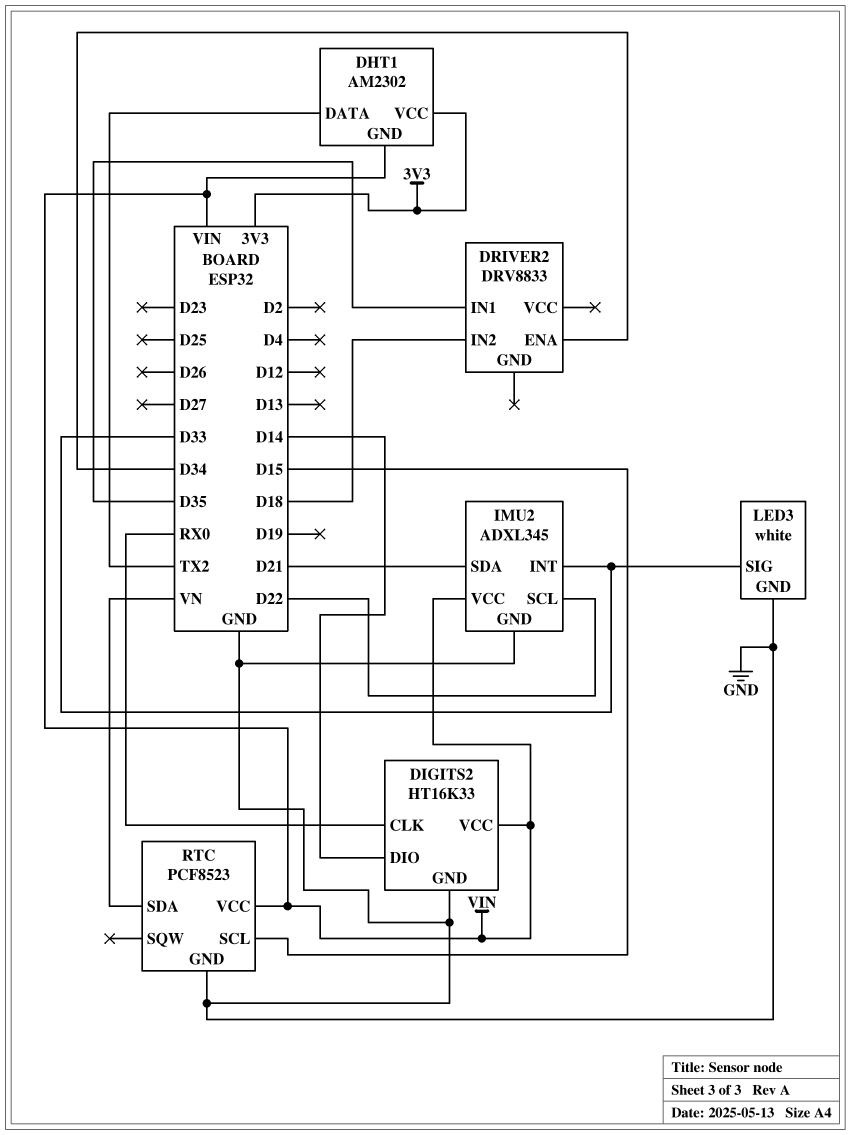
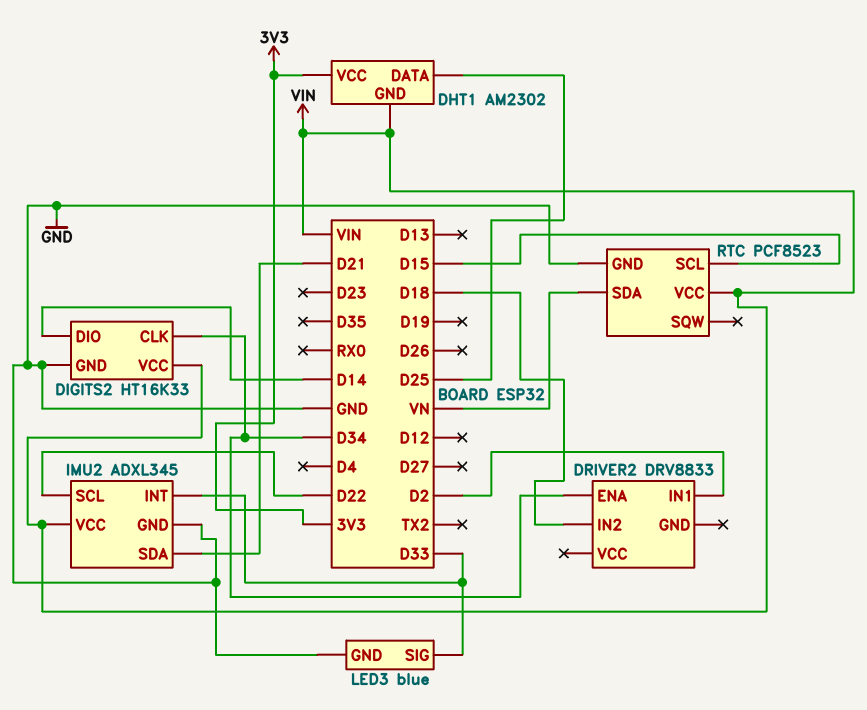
DHT1 pin DATA: TX2 -> D25
DIGITS2 pin CLK: RX0 -> D34
DRIVER2 pin IN1: D35 -> D2
LED3: white -> blue

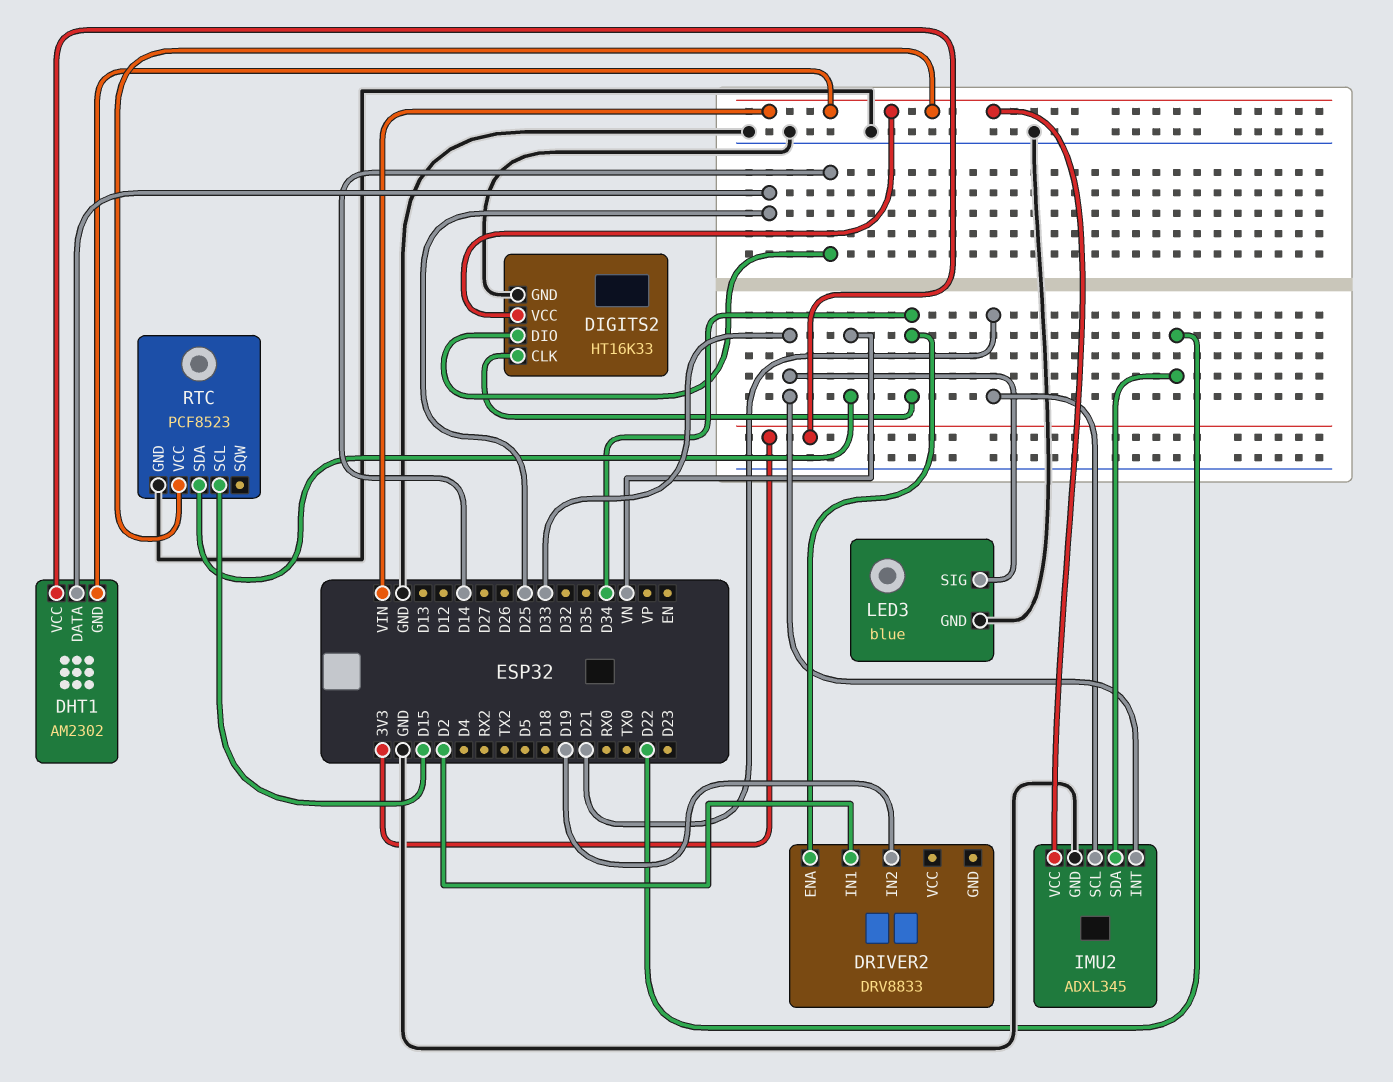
DRIVER2 pin IN2: D18 -> D19
IMU2 pin SCL: D22 -> D21
IMU2 pin SDA: D21 -> D22

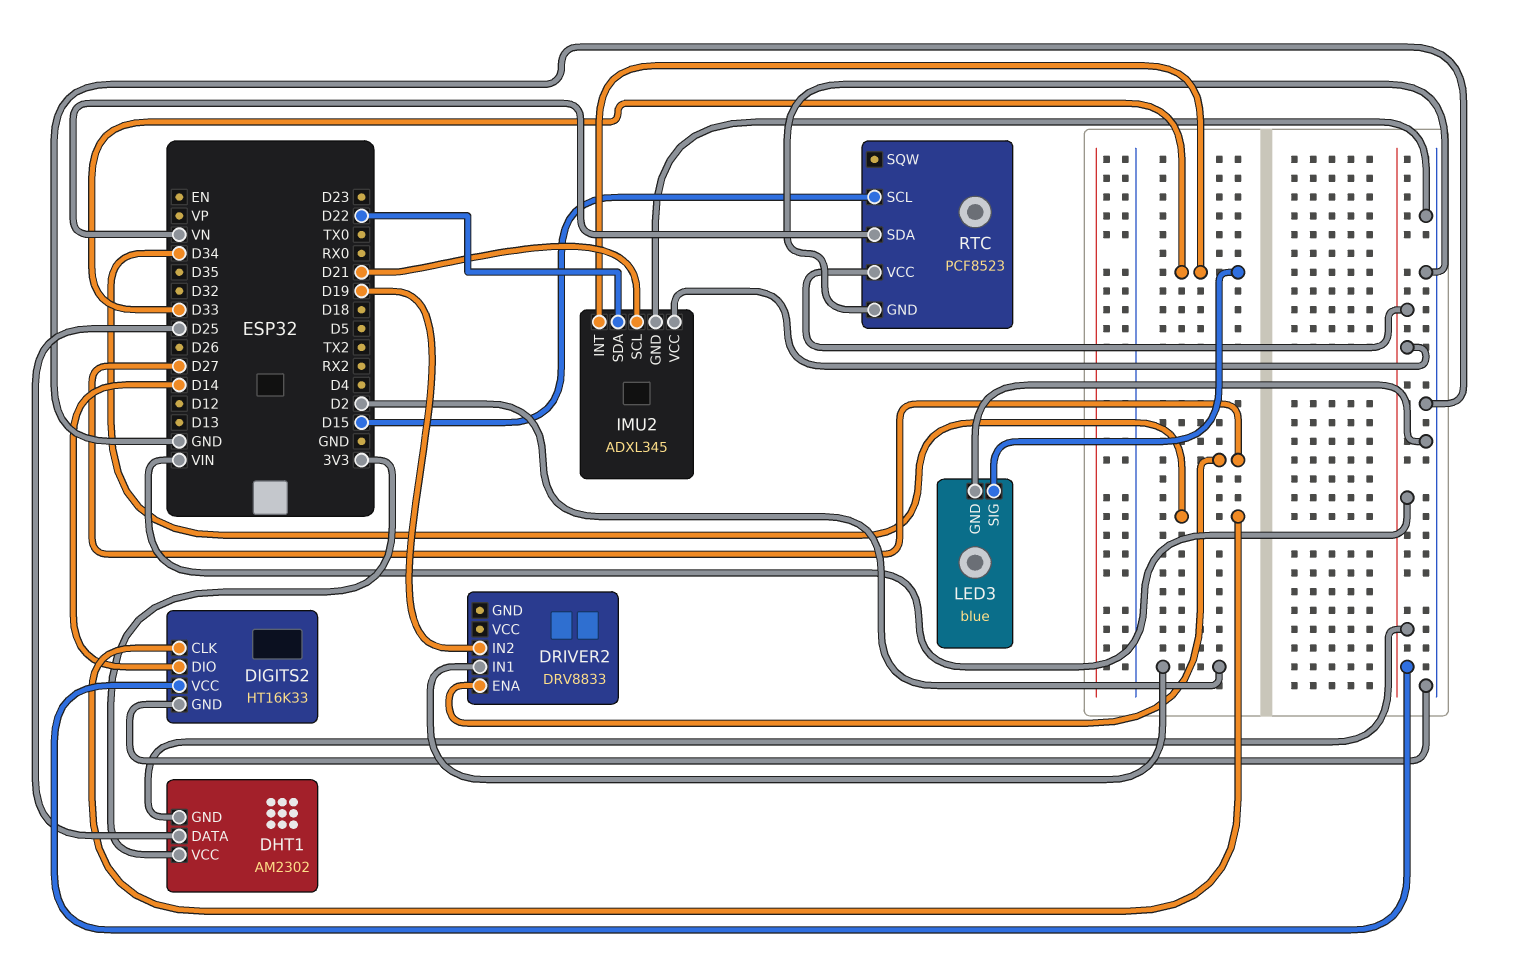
DRIVER2 pin ENA: D34 -> D27

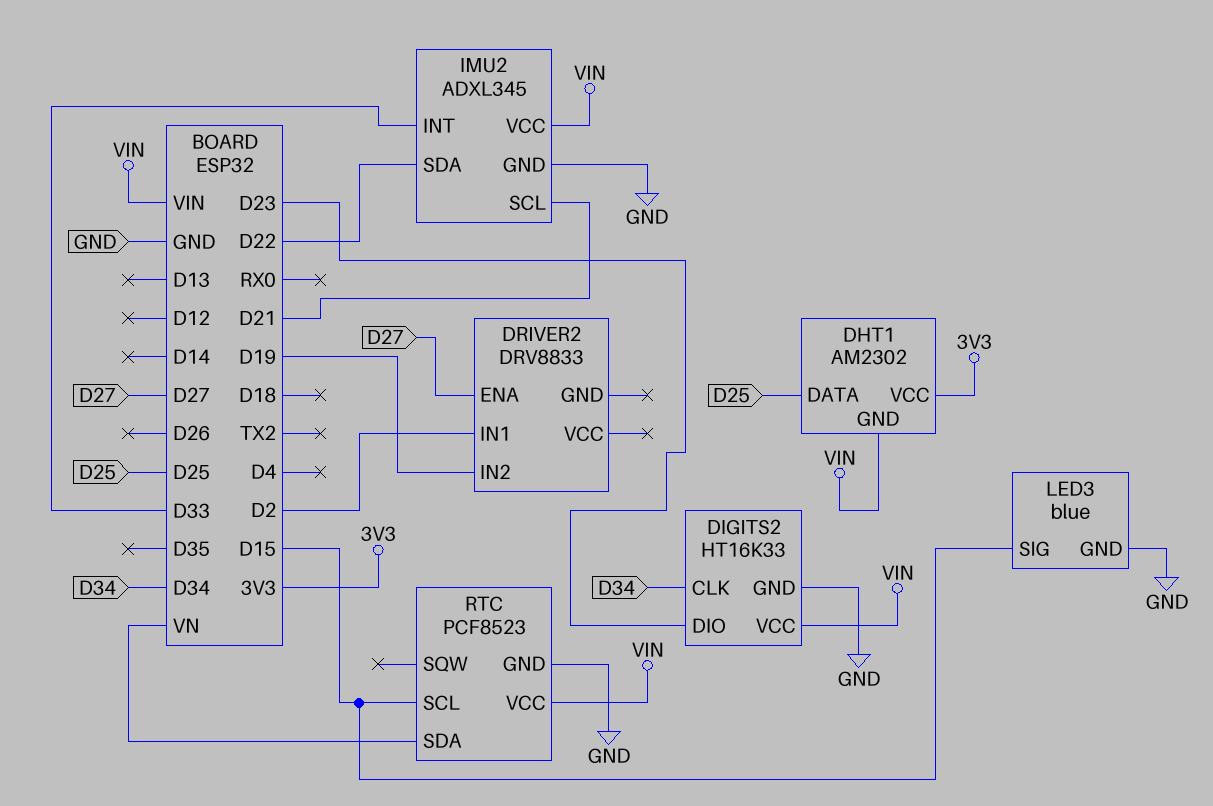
DIGITS2 pin DIO: D14 -> D23
LED3 pin SIG: D33 -> D15

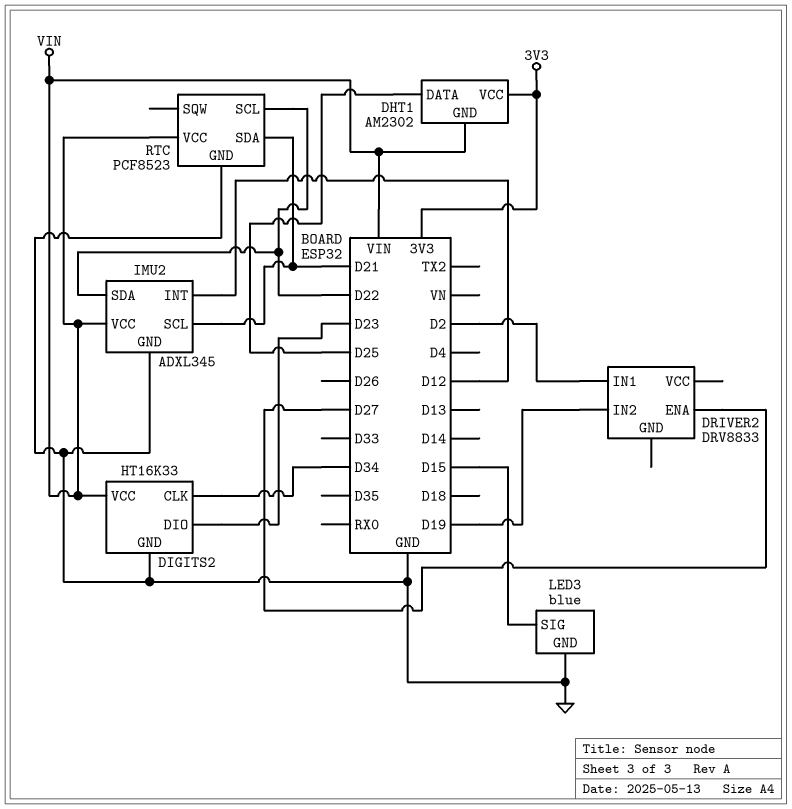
IMU2 pin INT: D33 -> D12
RTC pin SCL: D15 -> D22
RTC pin SDA: VN -> D21

